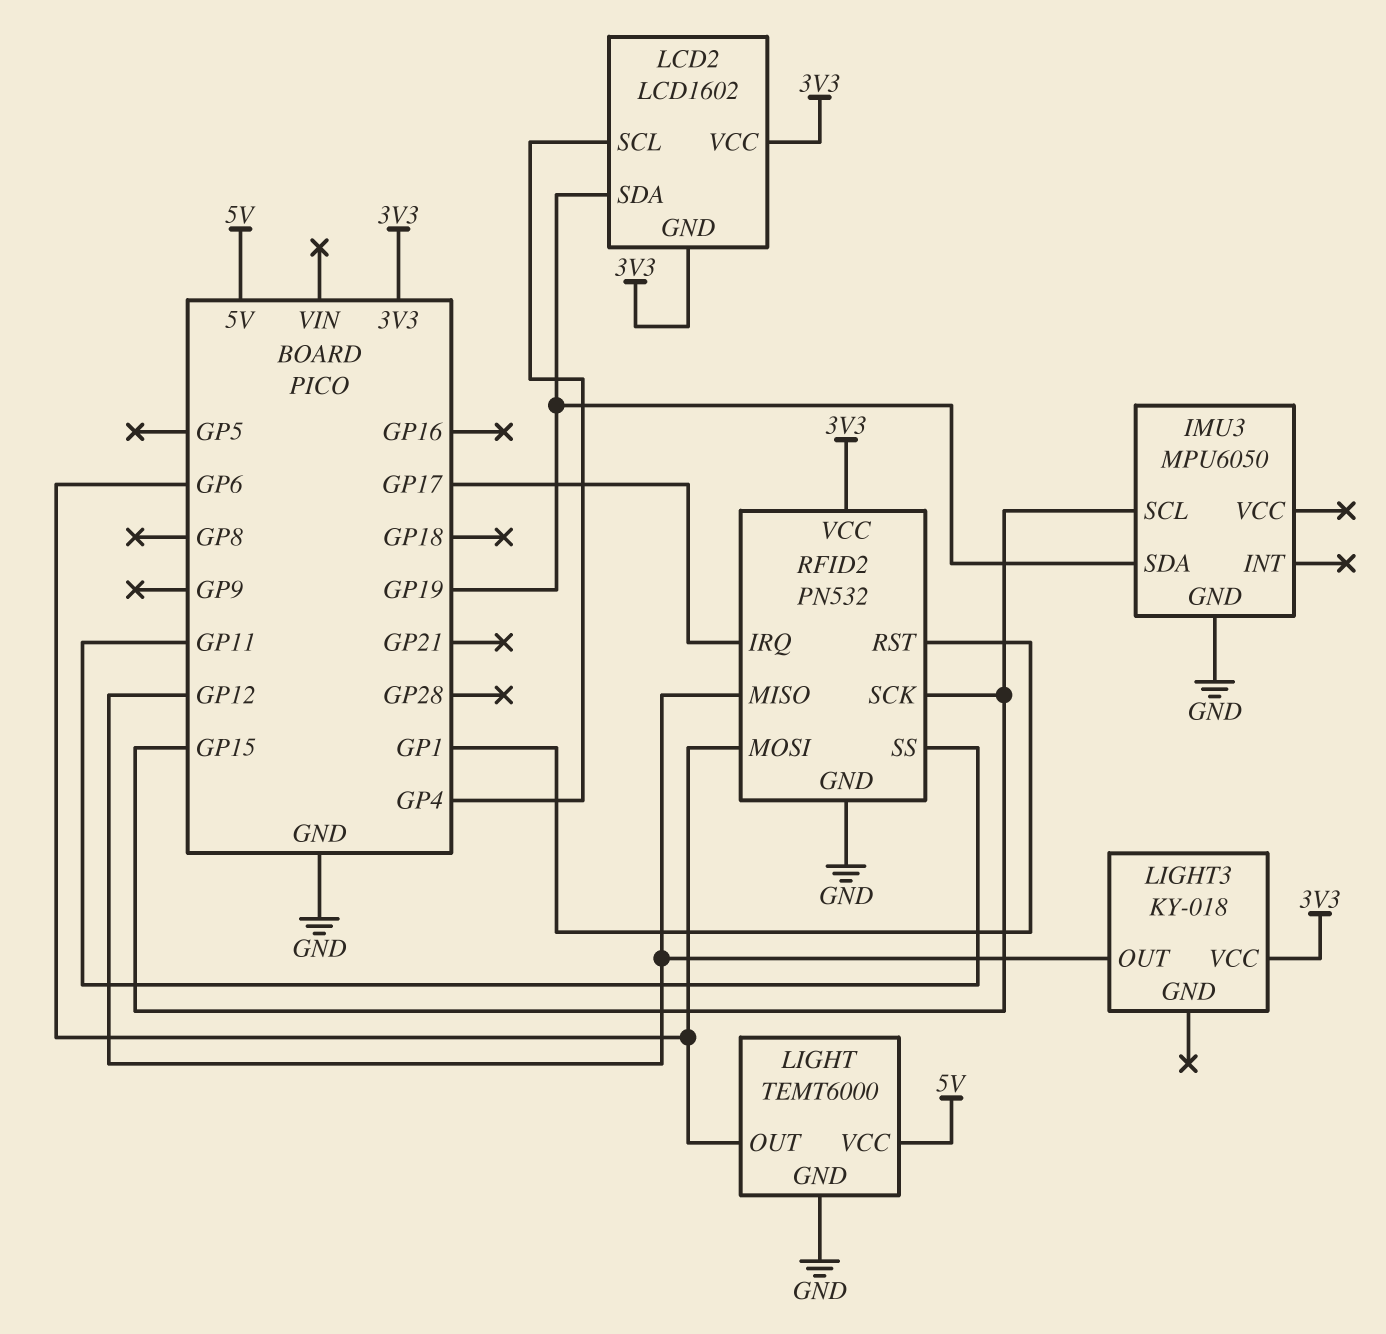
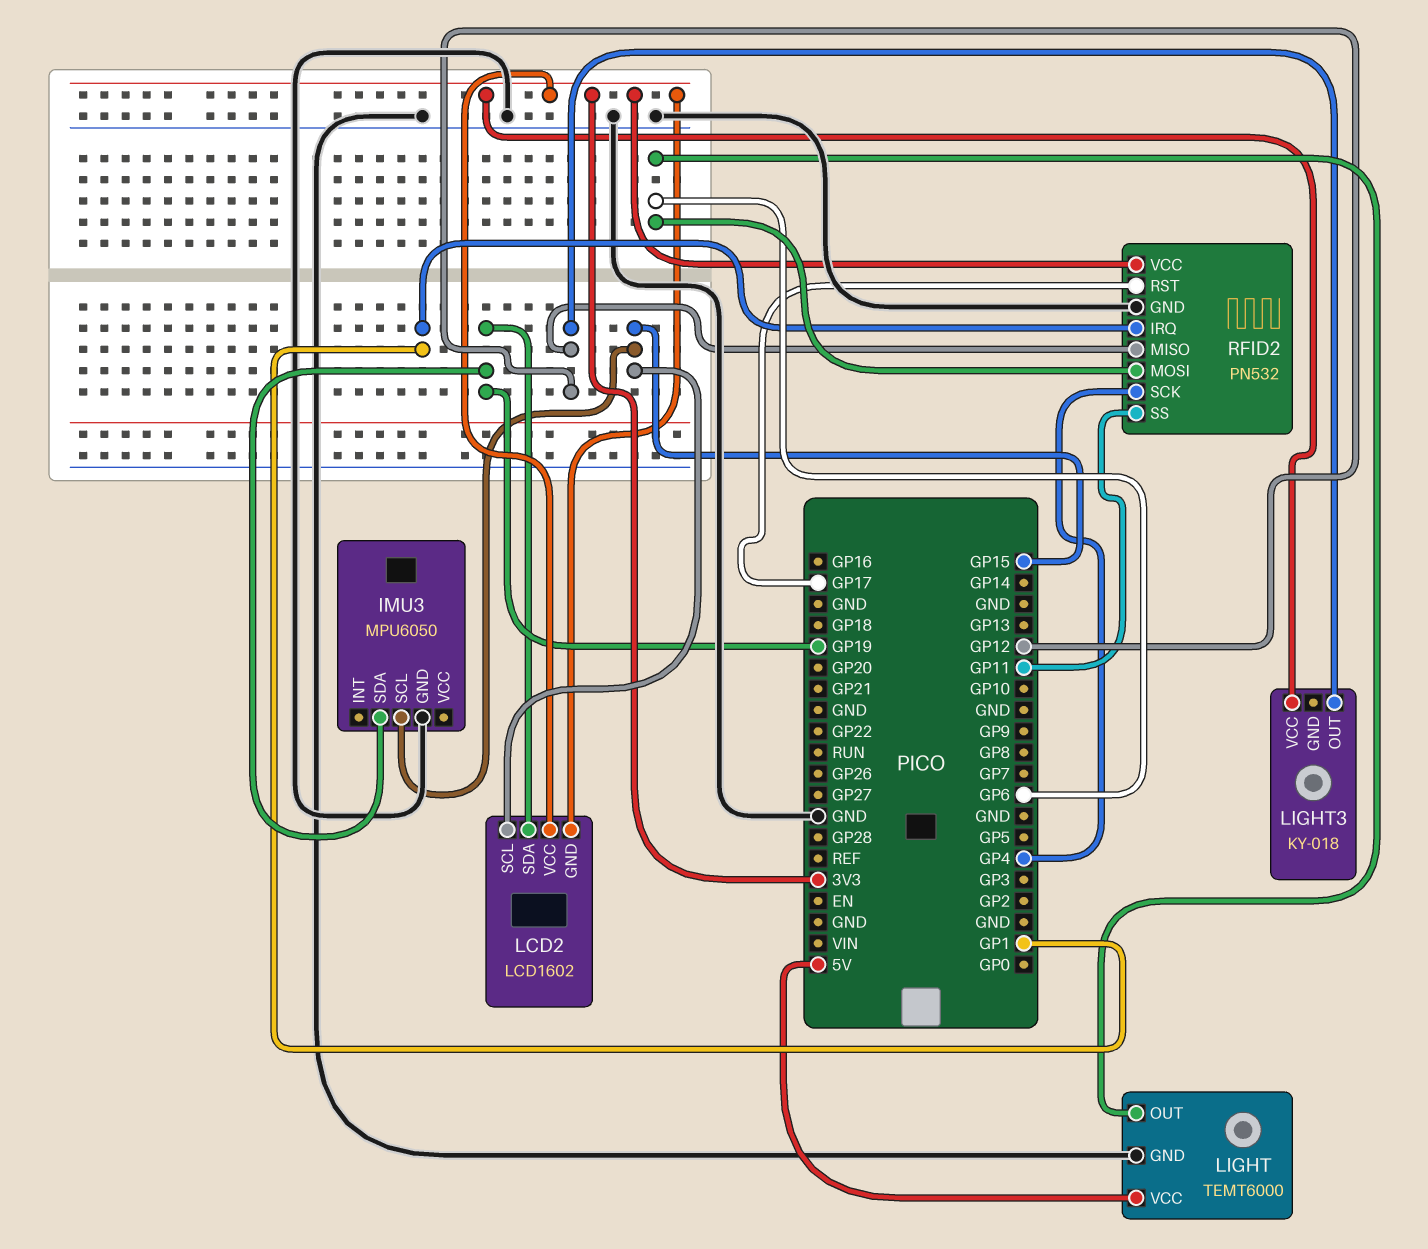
LCD2 pin SCL: GP4 -> GP15
RFID2 pin IRQ: GP17 -> GP1
RFID2 pin RST: GP1 -> GP17
RFID2 pin SCK: GP15 -> GP4

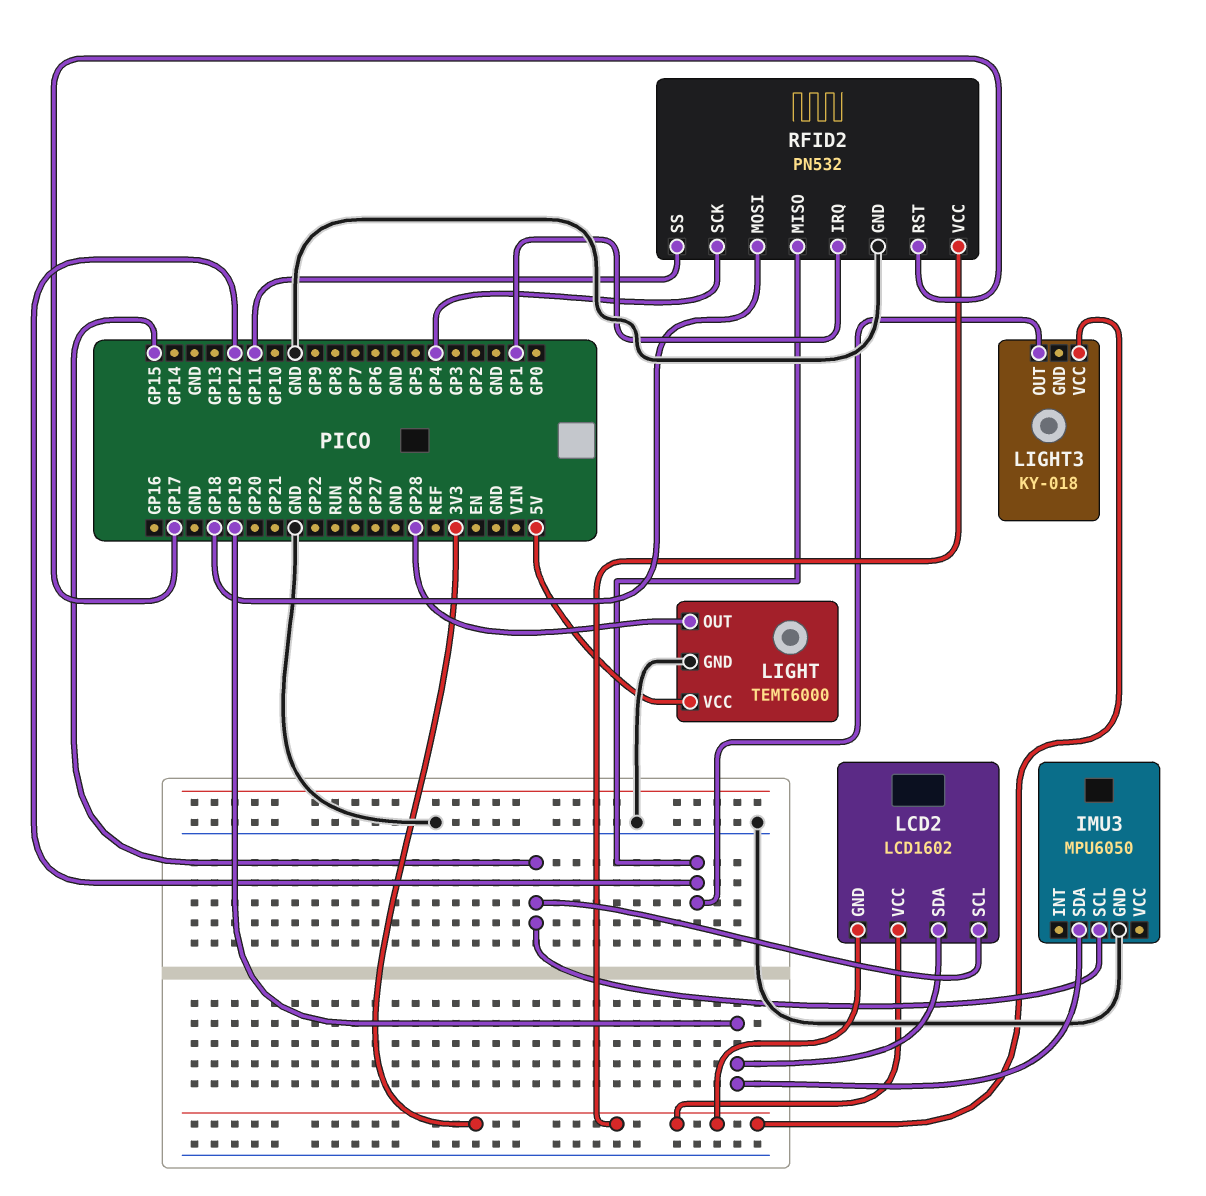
LIGHT pin OUT: GP6 -> GP28
RFID2 pin MOSI: GP6 -> GP18

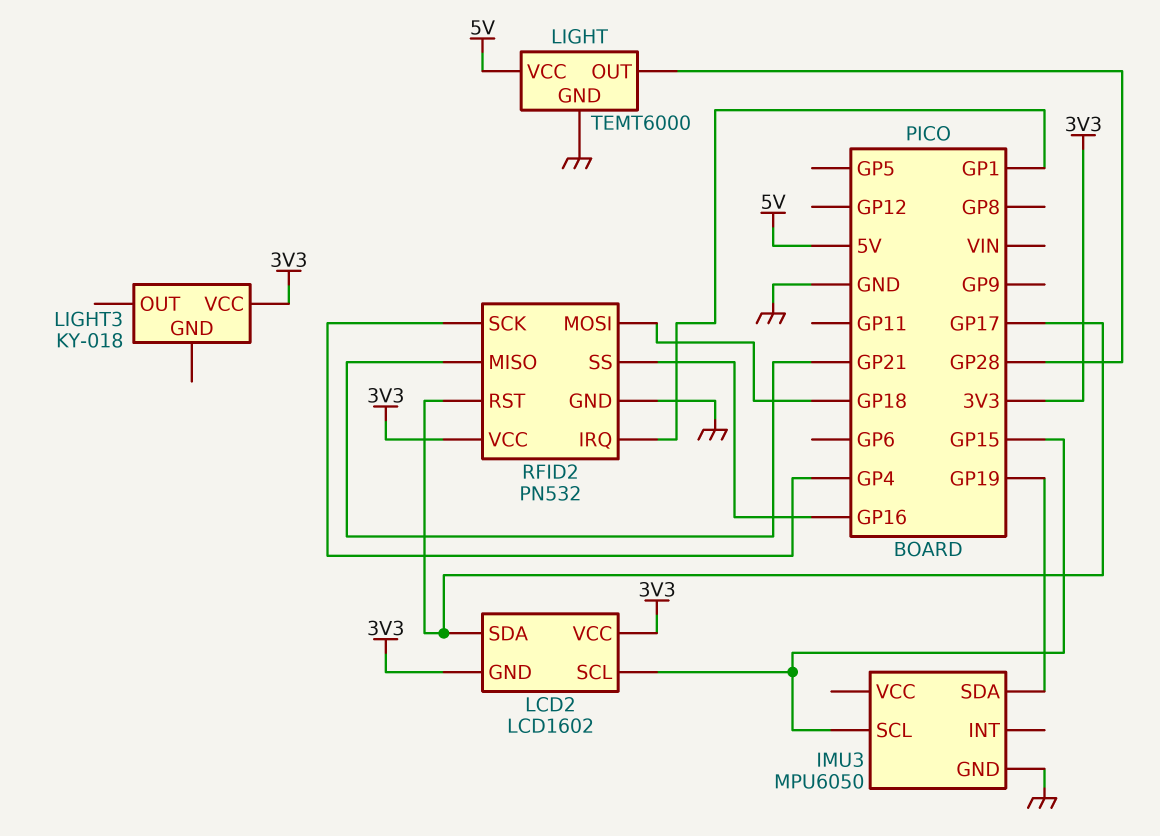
LCD2 pin SDA: GP19 -> GP17
LIGHT3 pin OUT: GP12 -> none
RFID2 pin MISO: GP12 -> GP21
RFID2 pin SS: GP11 -> GP16

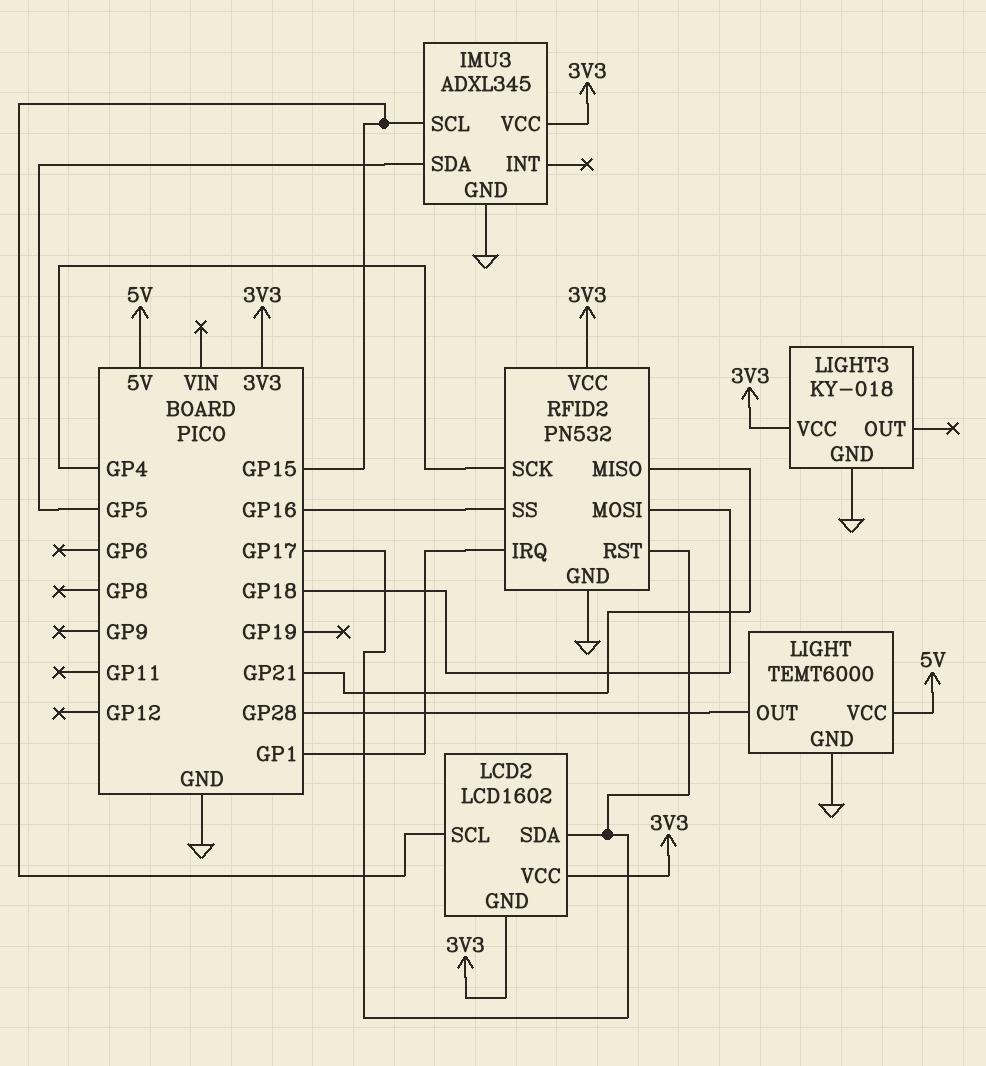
IMU3: MPU6050 -> ADXL345
IMU3 pin SDA: GP19 -> GP5
IMU3 pin VCC: none -> 3V3
LIGHT3 pin GND: none -> GND

